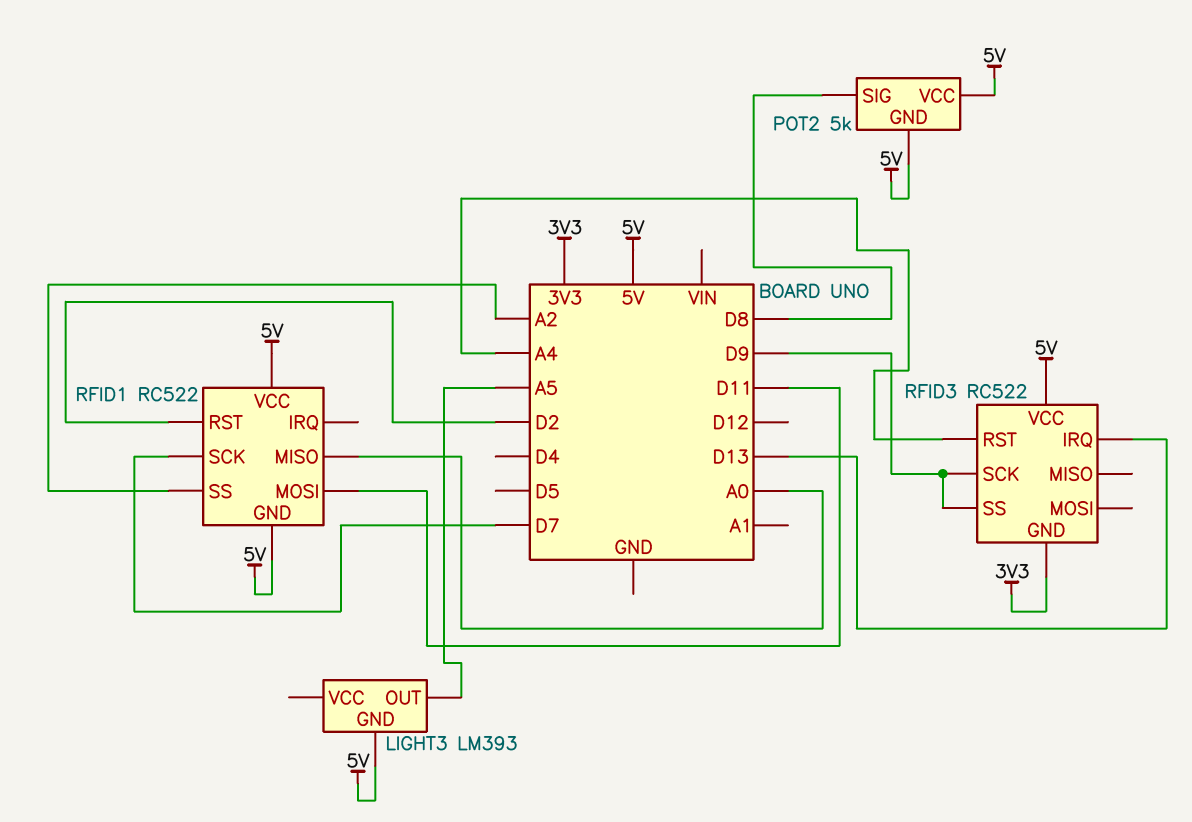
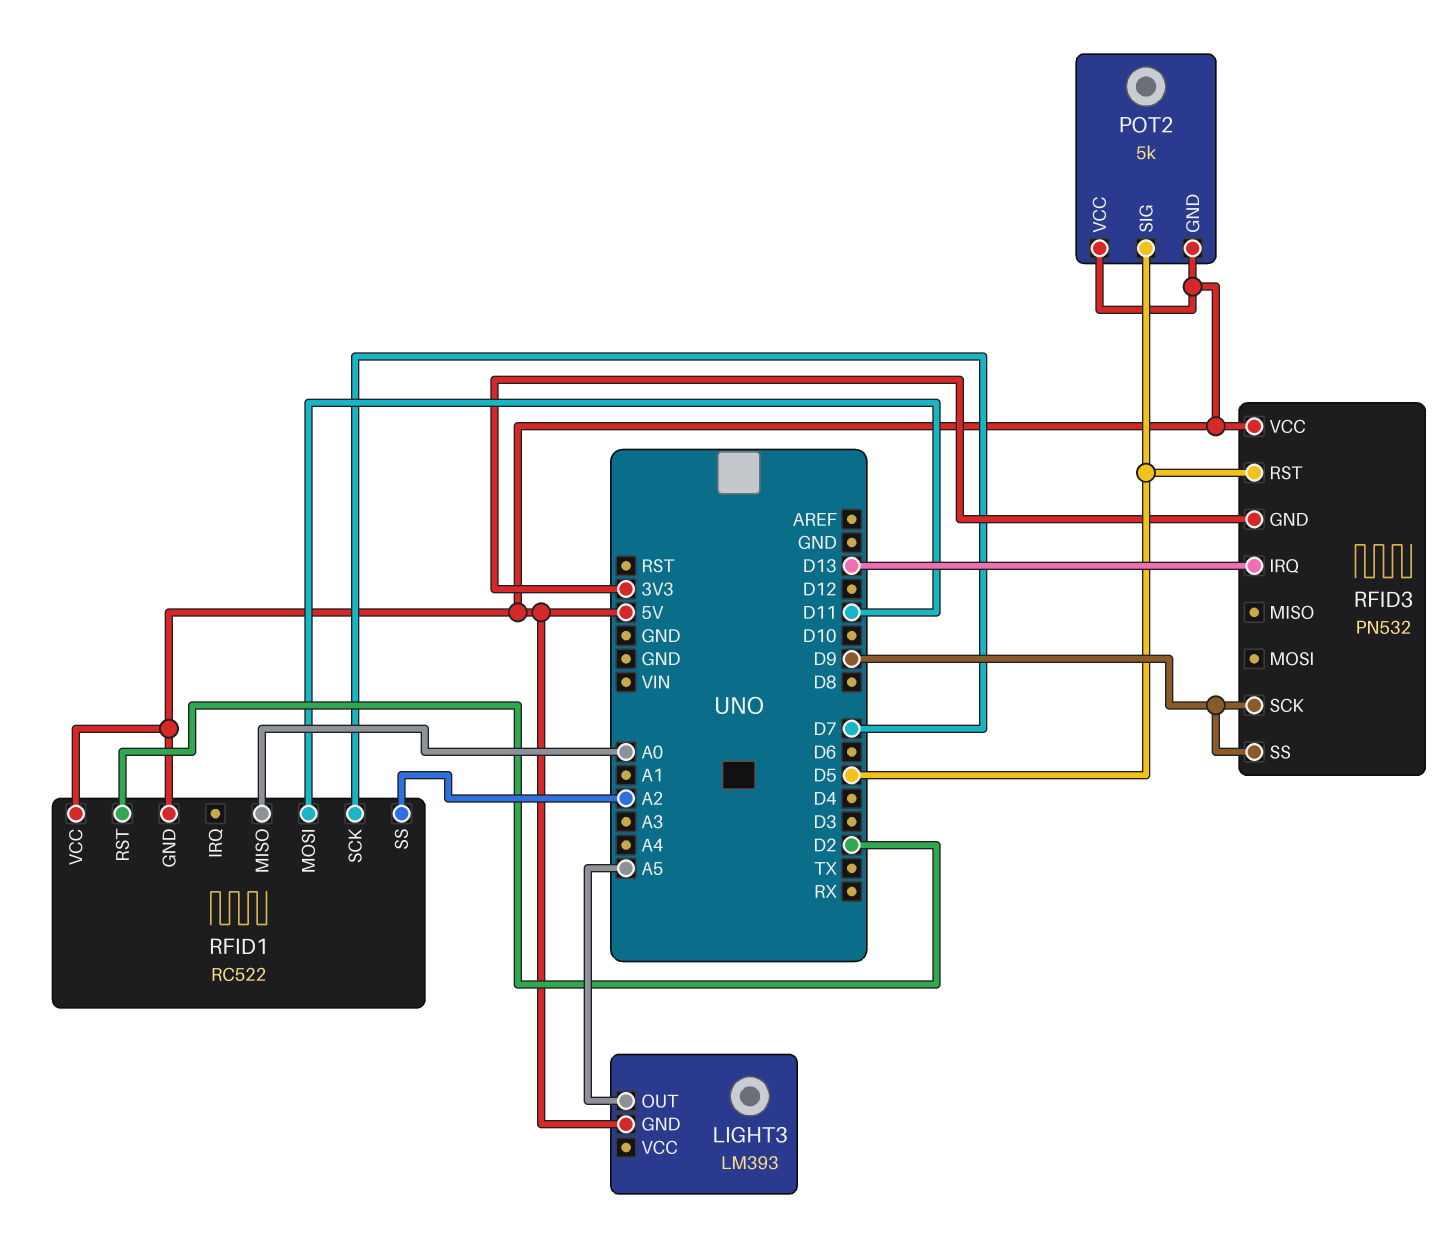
POT2 pin SIG: D8 -> D5
RFID3: RC522 -> PN532
RFID3 pin RST: A4 -> D5

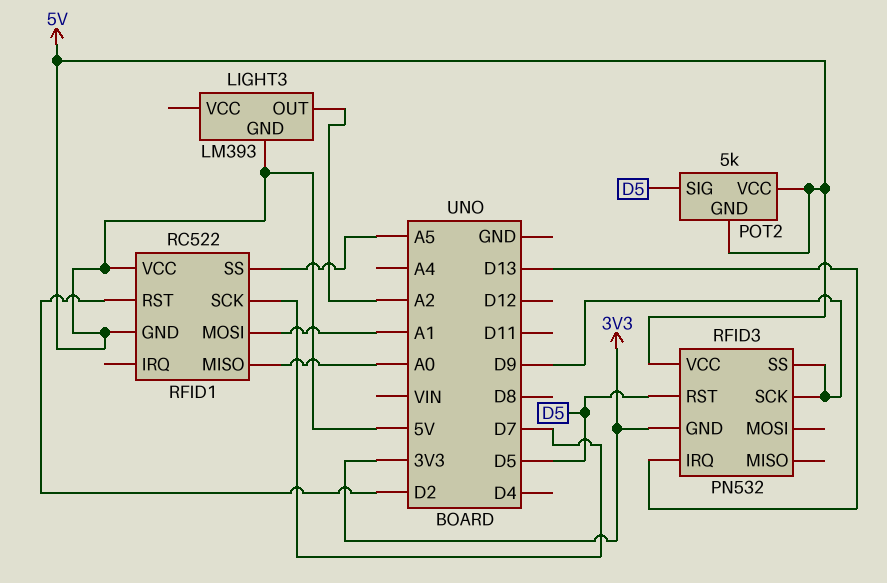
LIGHT3 pin OUT: A5 -> A2
RFID1 pin MOSI: D11 -> A1
RFID1 pin SS: A2 -> A5

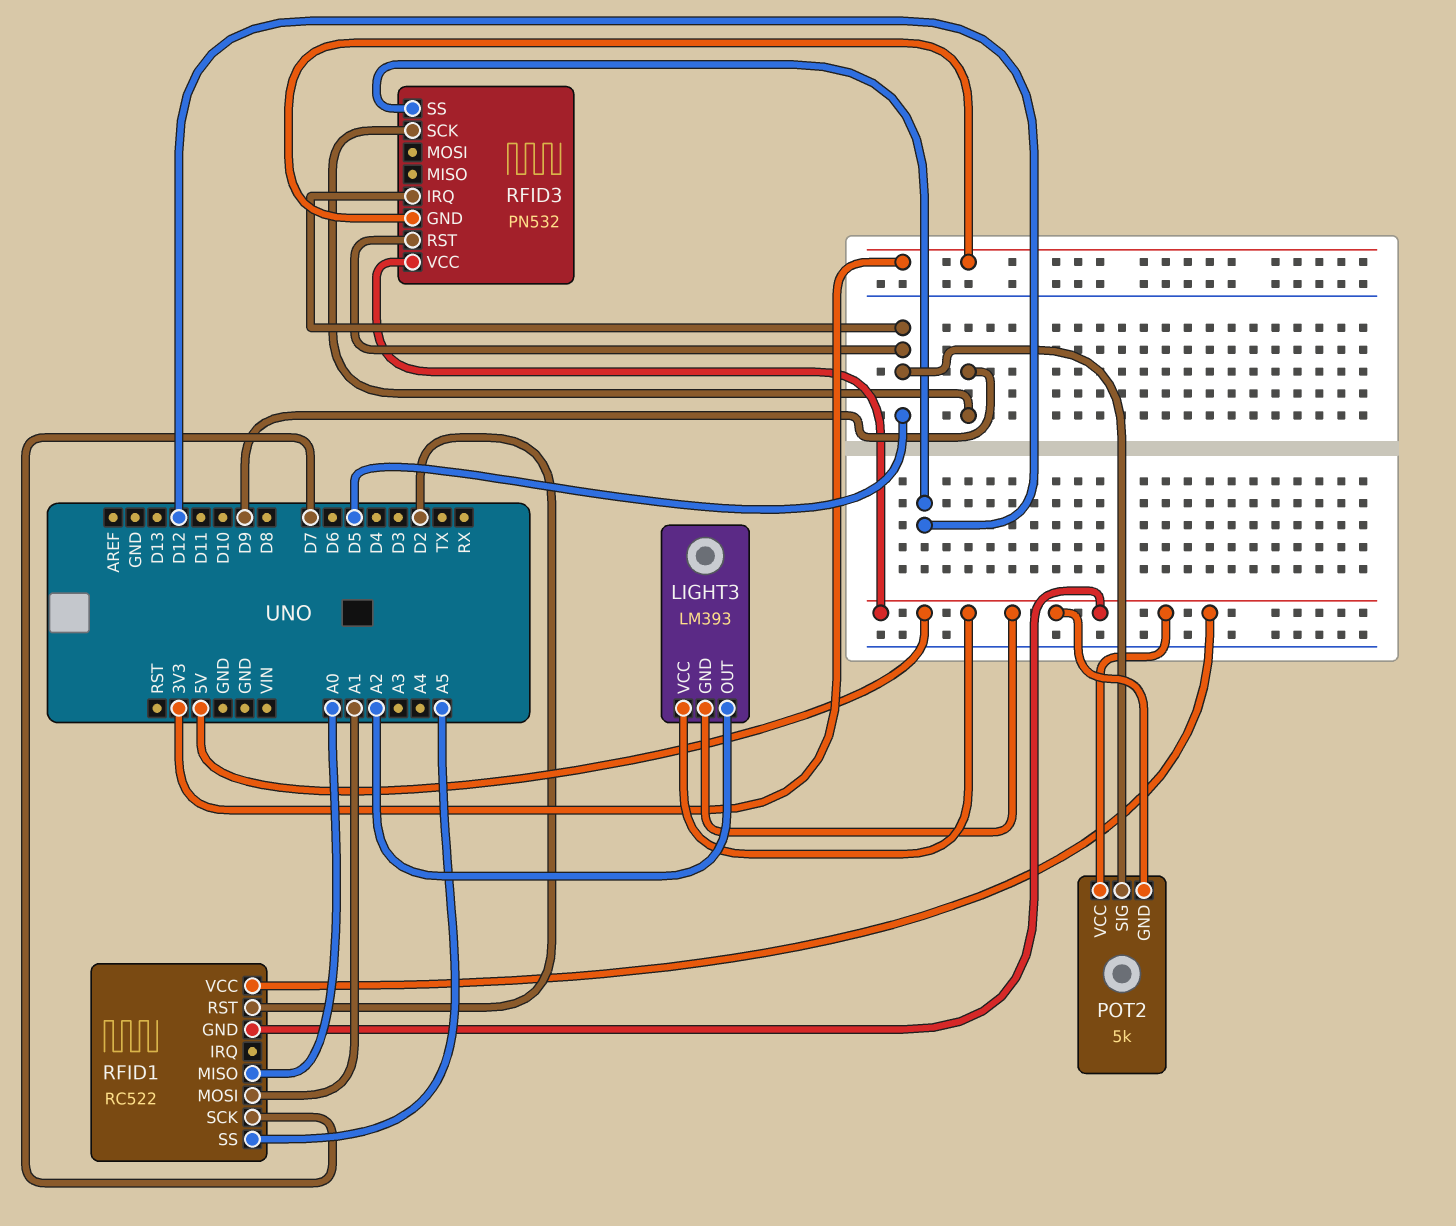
LIGHT3 pin VCC: none -> 5V
RFID3 pin IRQ: D13 -> D5
RFID3 pin SS: D9 -> D12

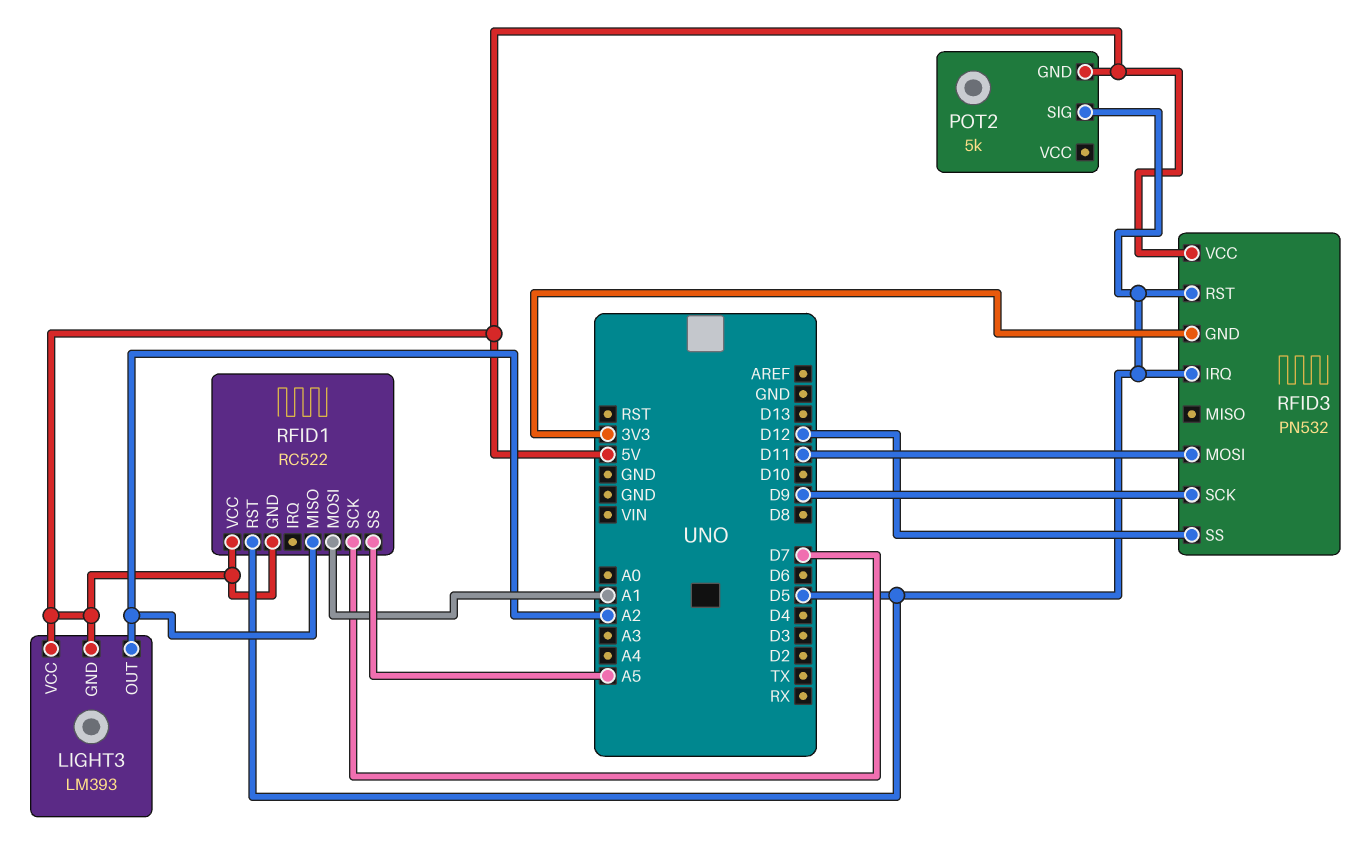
POT2 pin VCC: 5V -> none
RFID1 pin MISO: A0 -> A2
RFID1 pin RST: D2 -> D5
RFID3 pin MOSI: none -> D11

